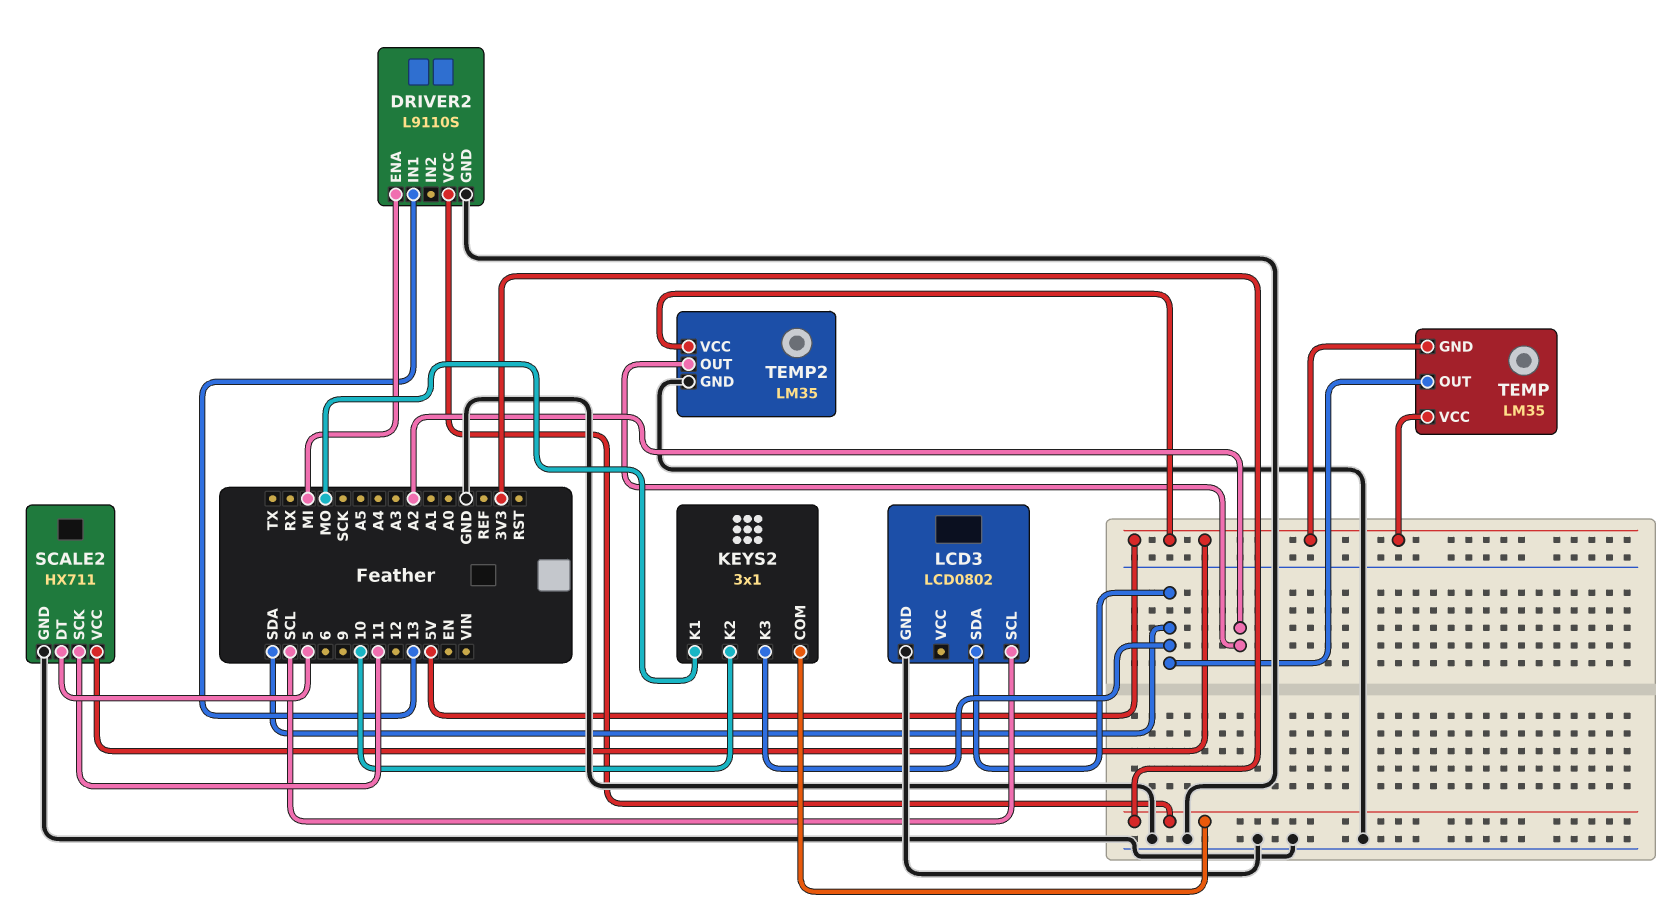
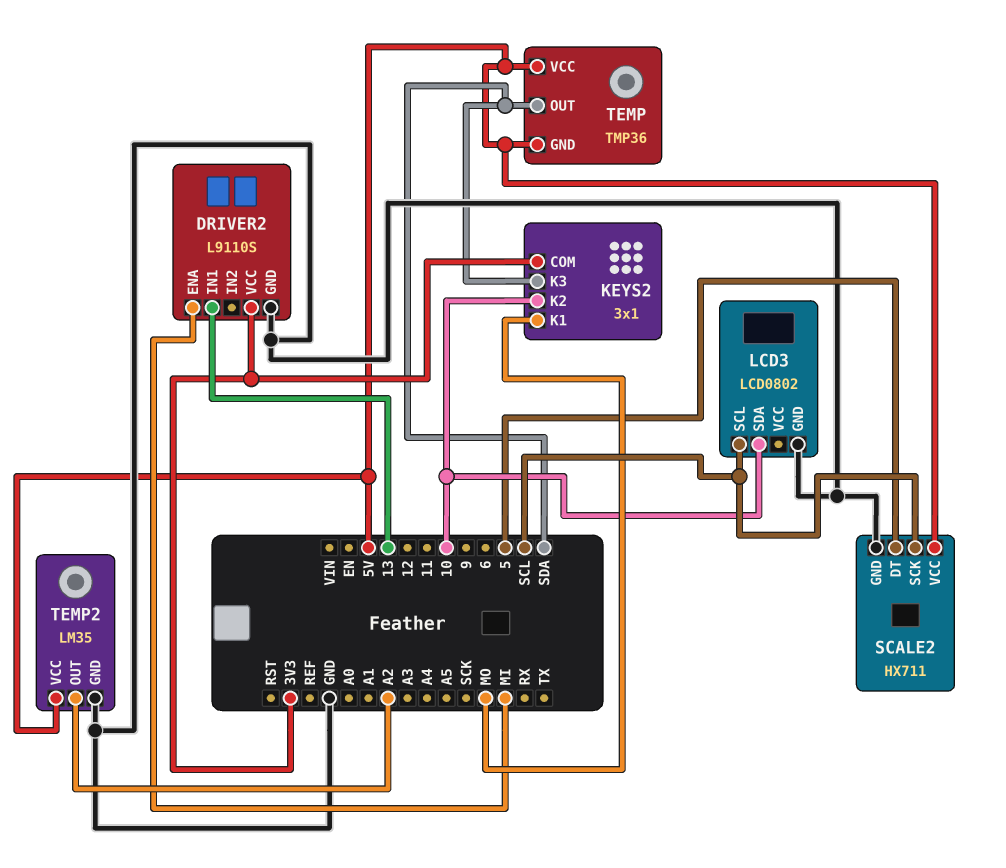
LCD3 pin SDA: SDA -> 10
SCALE2 pin SCK: 11 -> SCL
TEMP: LM35 -> TMP36

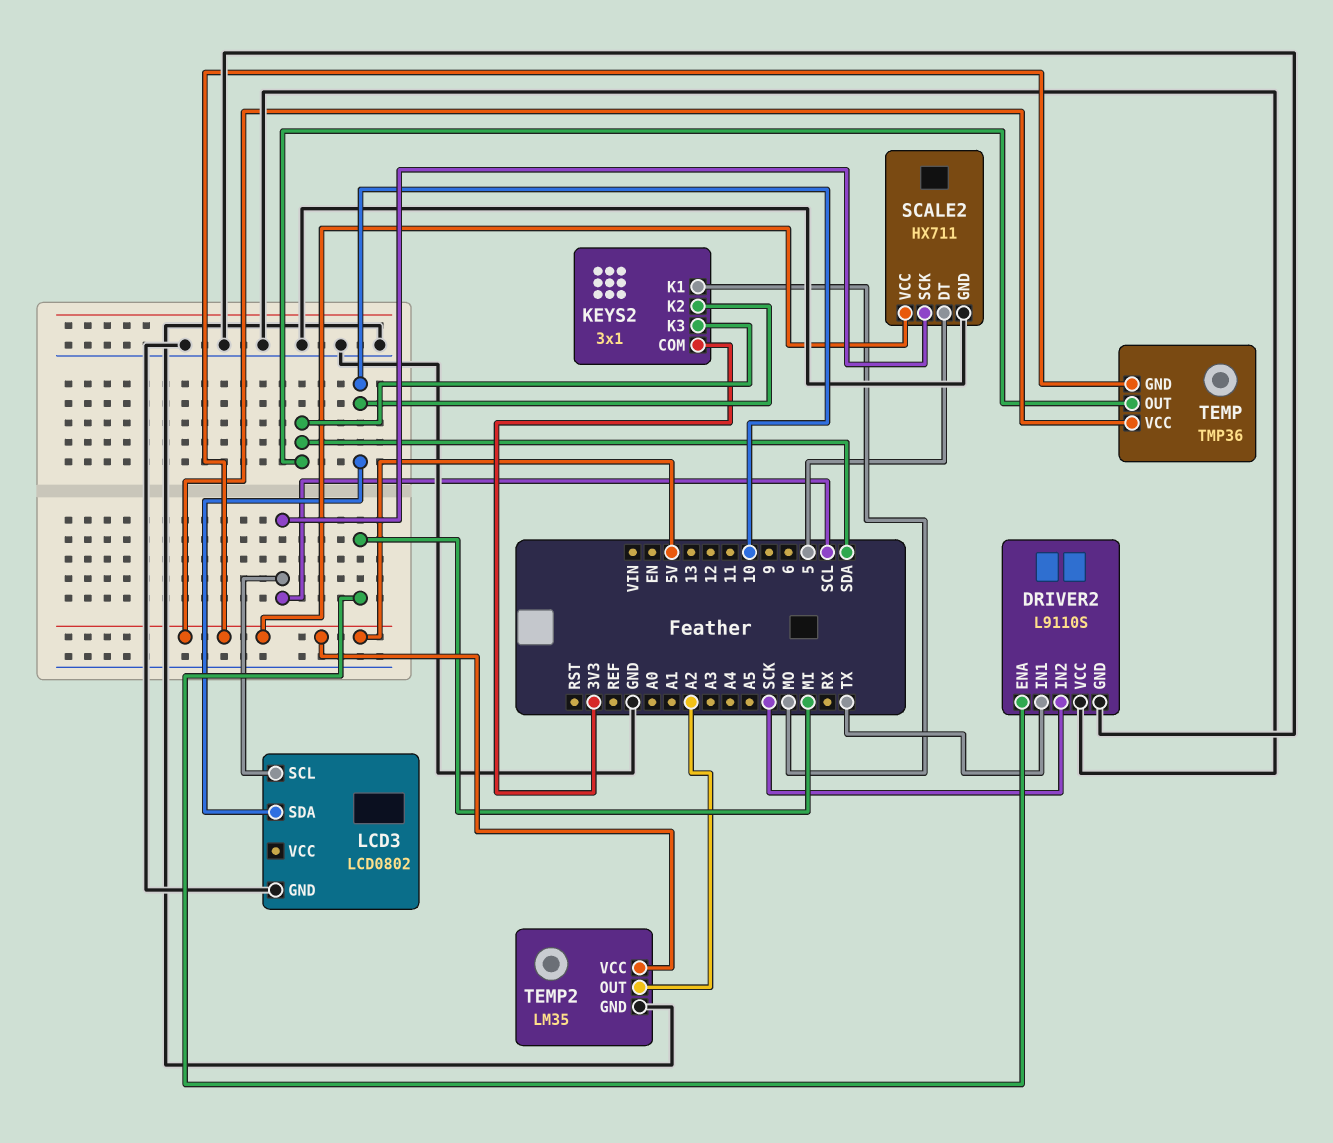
DRIVER2 pin IN1: 13 -> TX
DRIVER2 pin IN2: none -> SCK
DRIVER2 pin VCC: 3V3 -> GND

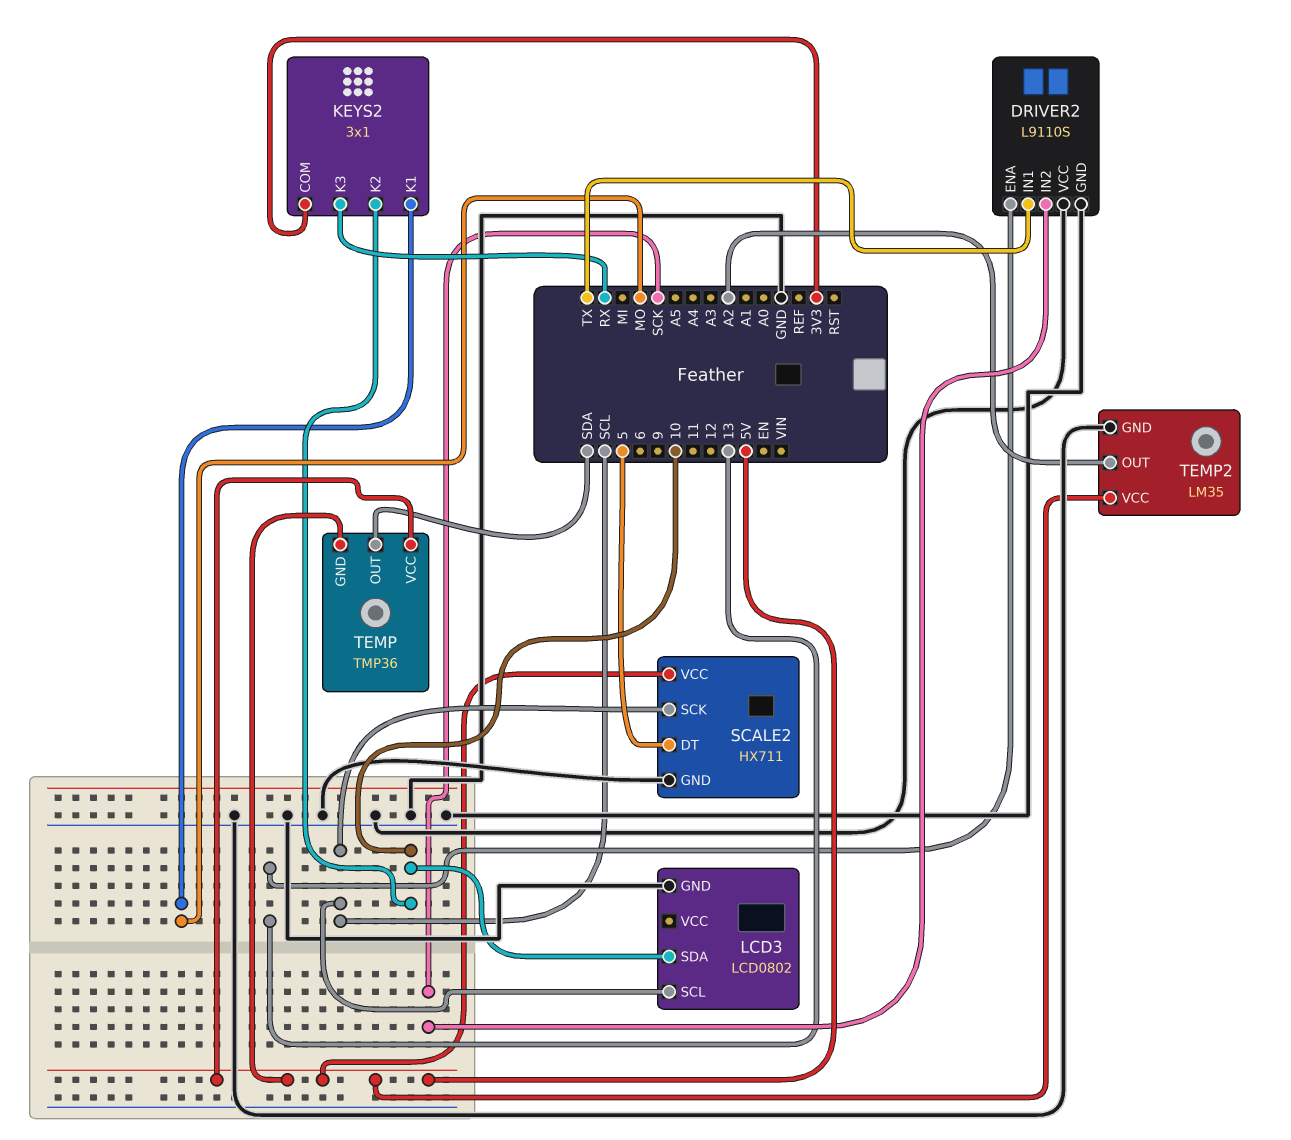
DRIVER2 pin ENA: MI -> 13
KEYS2 pin K3: SDA -> RX

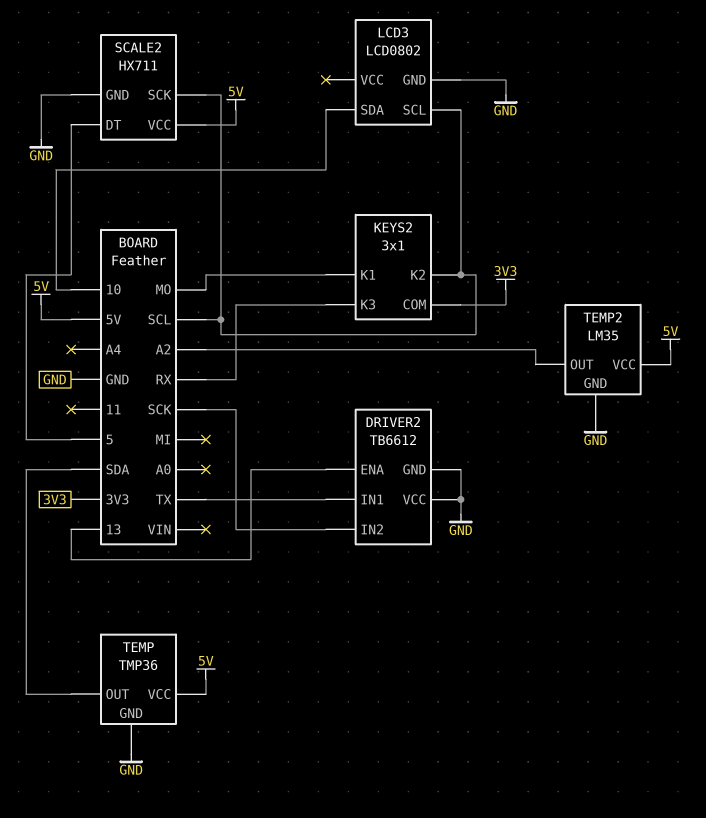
DRIVER2: L9110S -> TB6612
KEYS2 pin K2: 10 -> SCL
TEMP pin GND: 5V -> GND

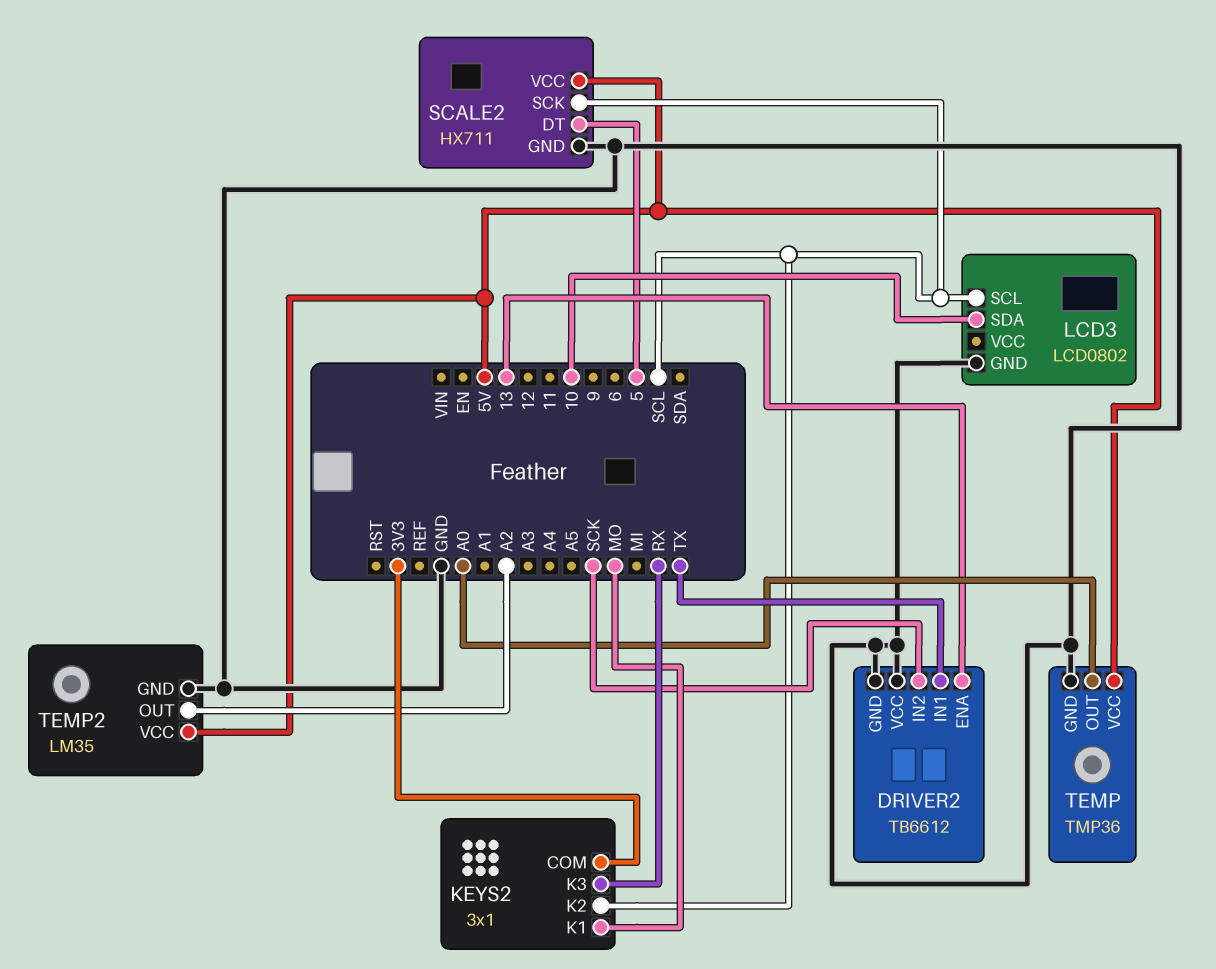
TEMP pin OUT: SDA -> A0

